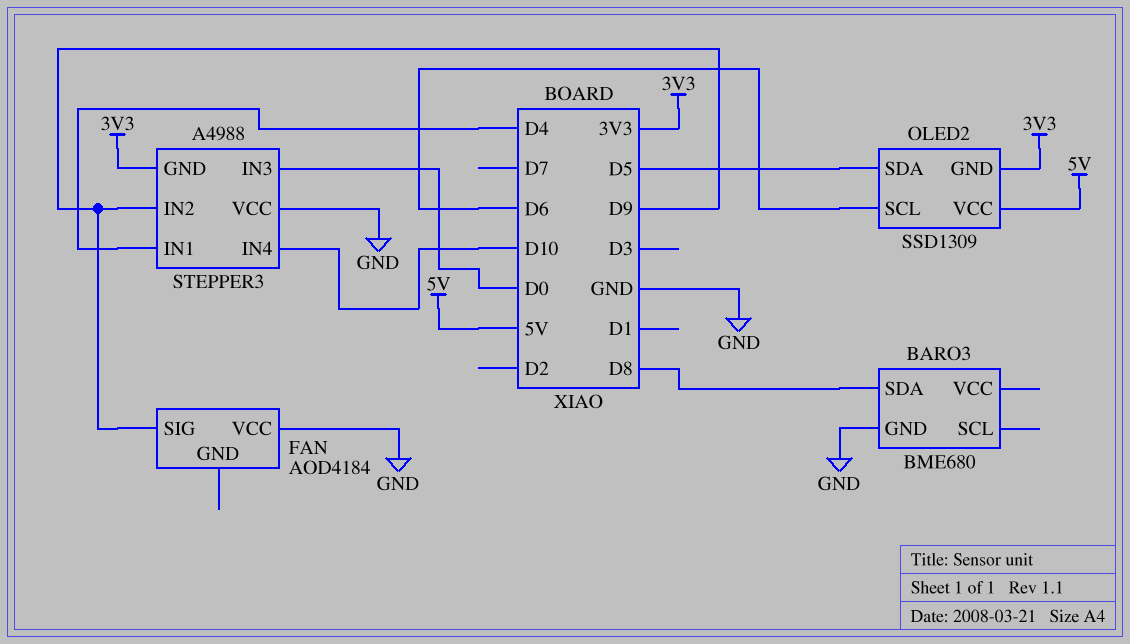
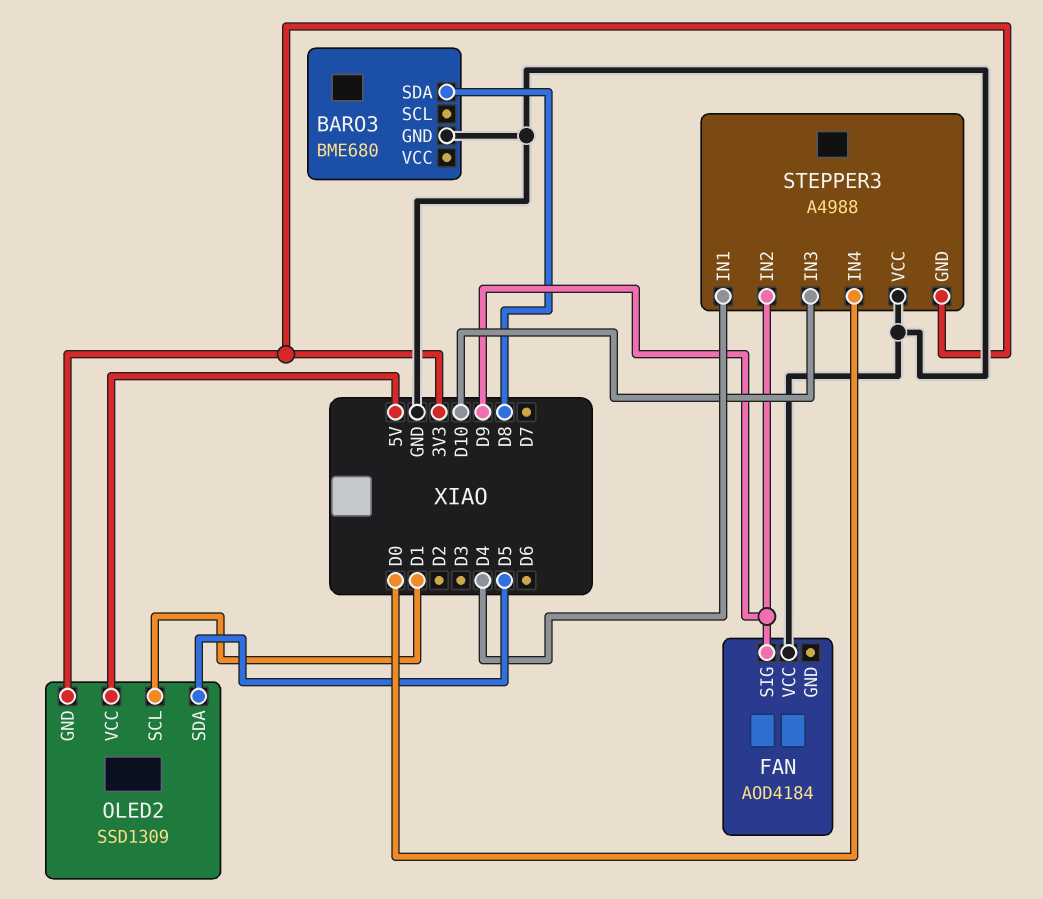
OLED2 pin SCL: D6 -> D1
STEPPER3 pin IN3: D0 -> D10
STEPPER3 pin IN4: D10 -> D0

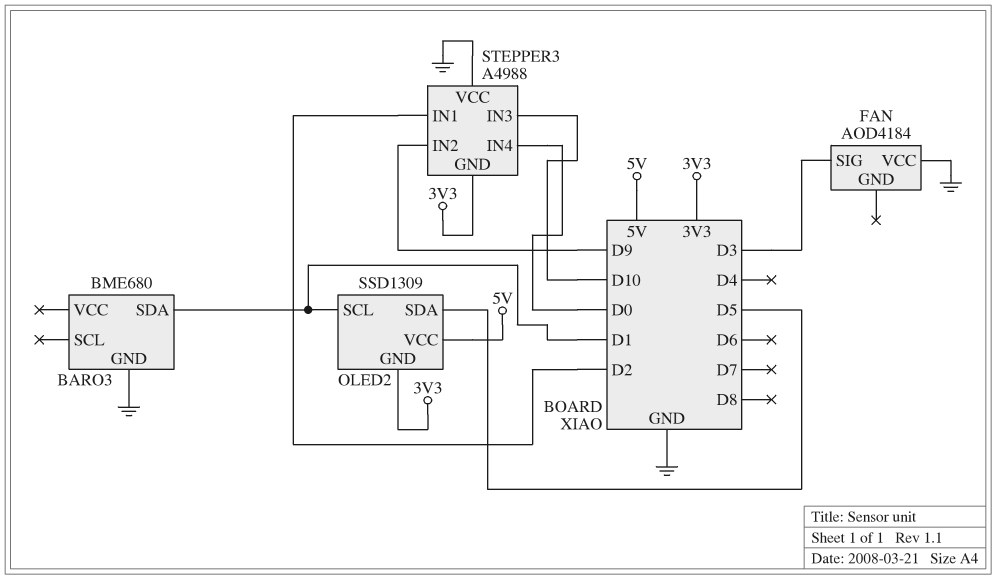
BARO3 pin SDA: D8 -> D1
FAN pin SIG: D9 -> D3
STEPPER3 pin IN1: D4 -> D2

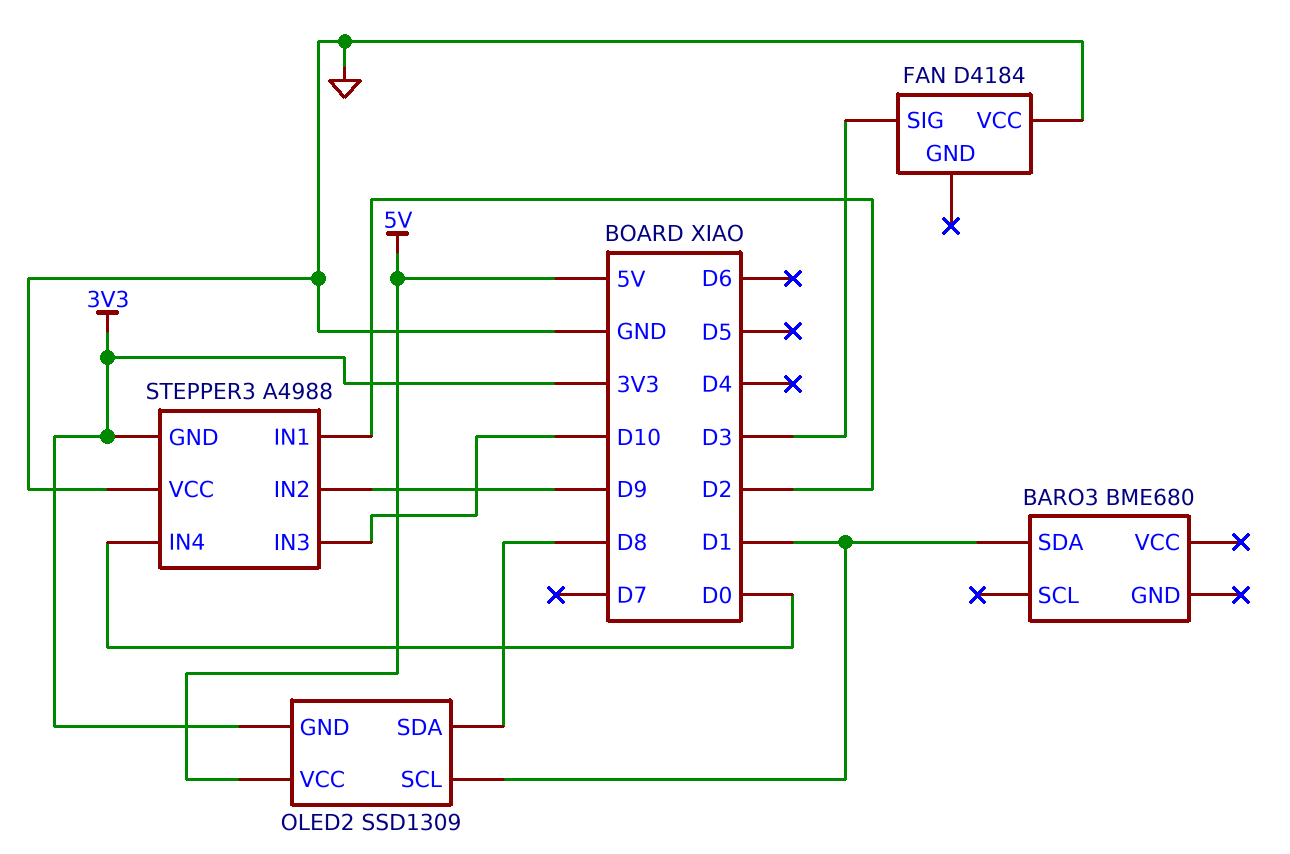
BARO3 pin GND: GND -> none
FAN: AOD4184 -> D4184
OLED2 pin SDA: D5 -> D8

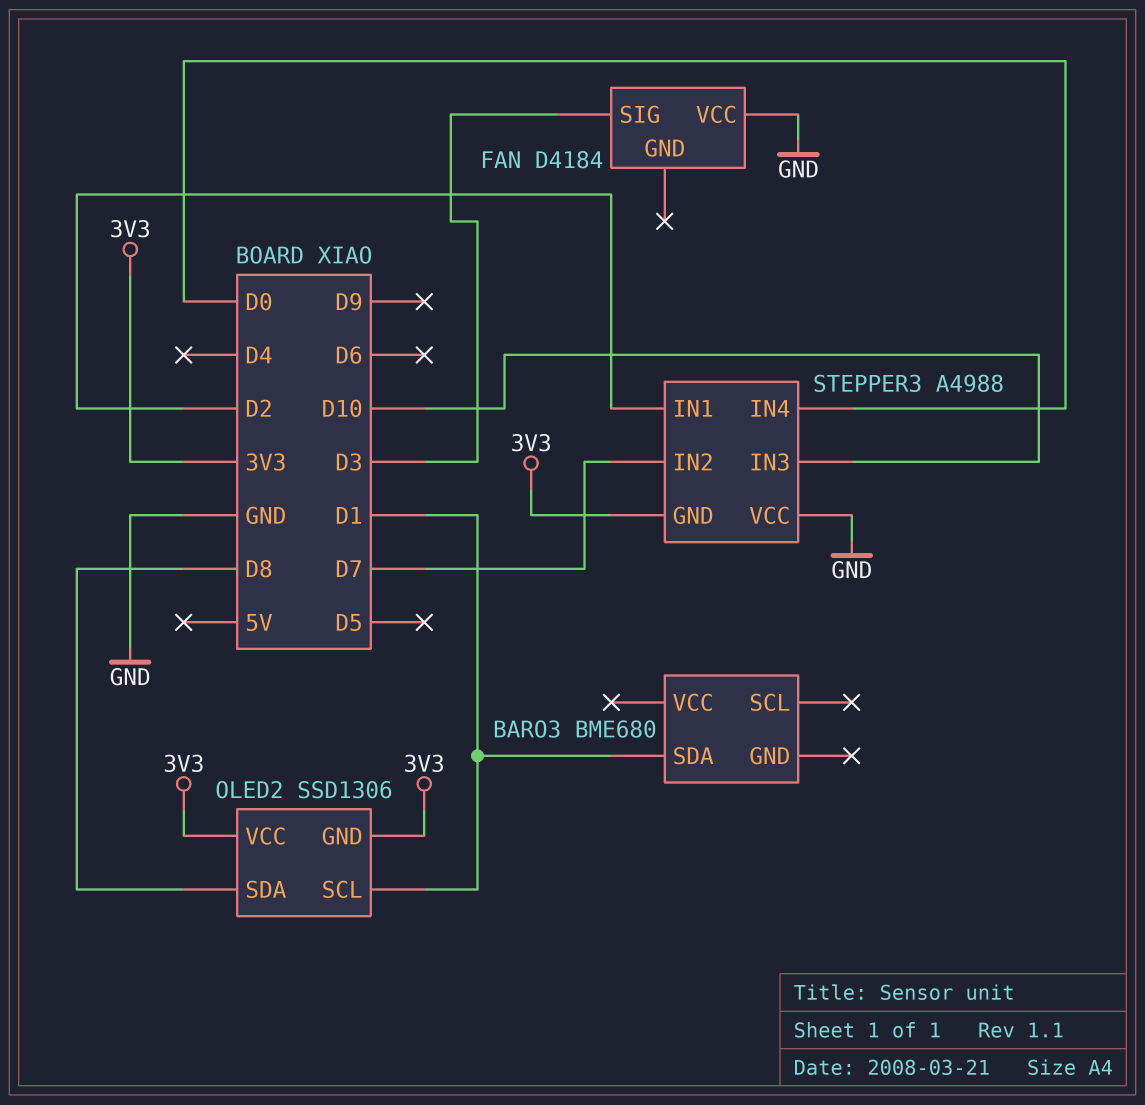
OLED2: SSD1309 -> SSD1306
OLED2 pin VCC: 5V -> 3V3
STEPPER3 pin IN2: D9 -> D7

